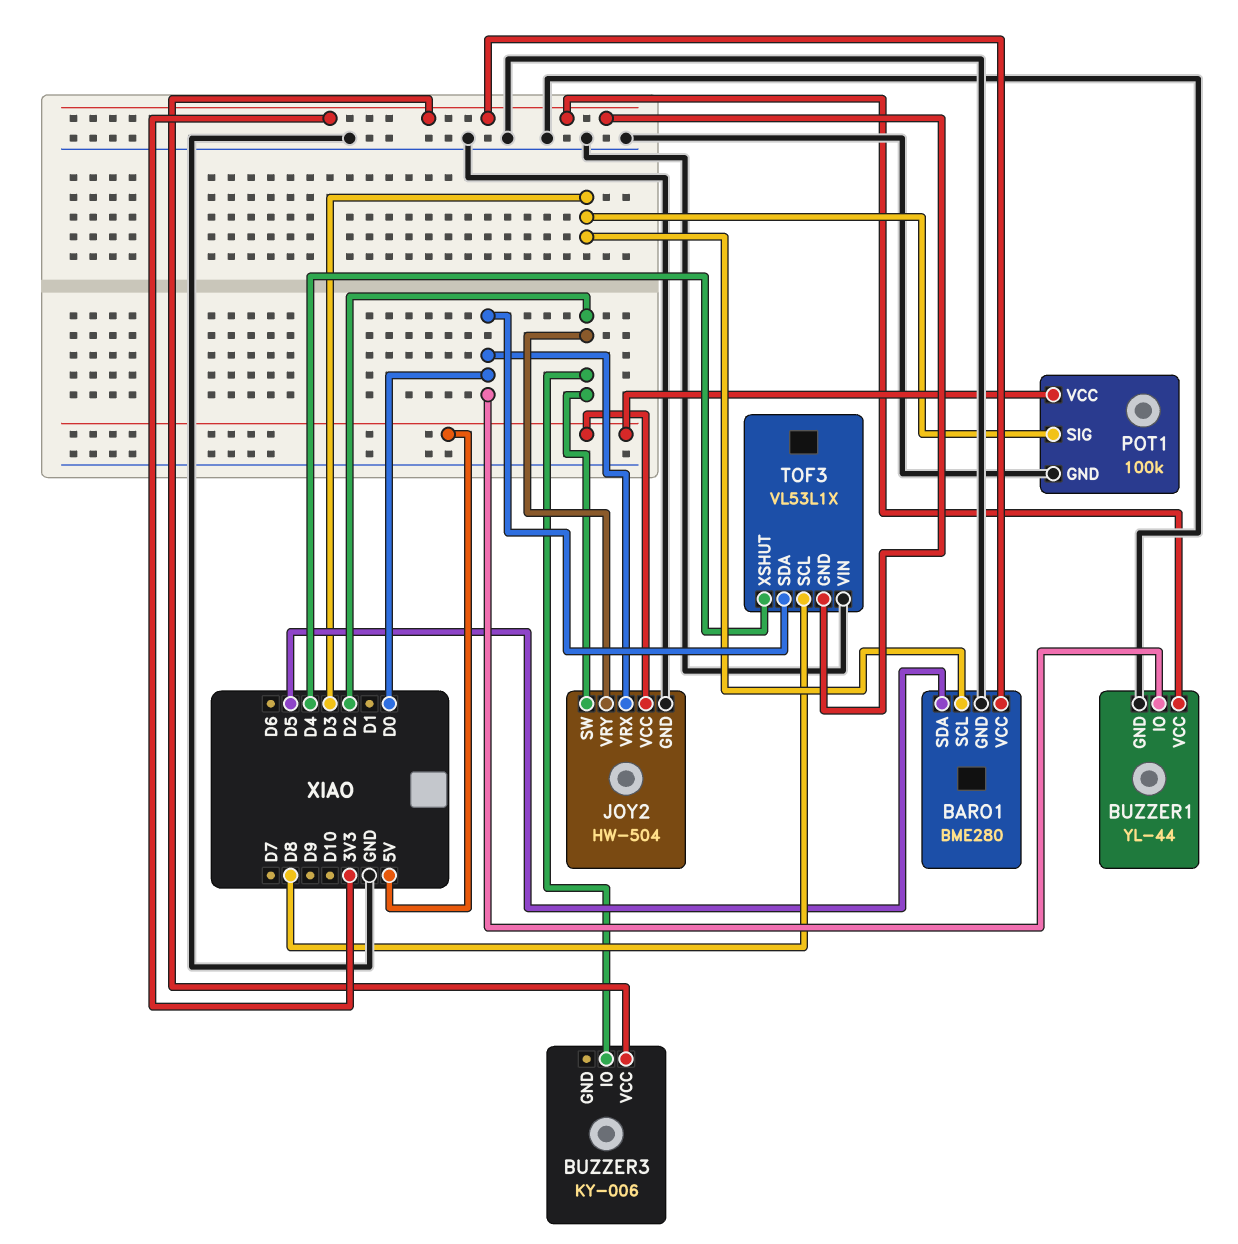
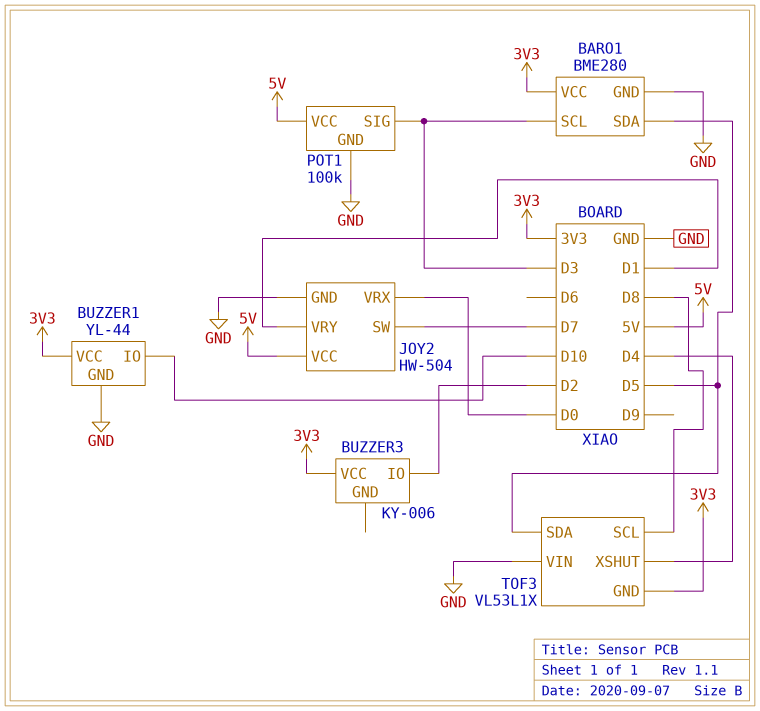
BUZZER1 pin IO: D0 -> D10
JOY2 pin SW: D2 -> D7
JOY2 pin VRY: D2 -> D1
TOF3 pin SDA: D0 -> D5

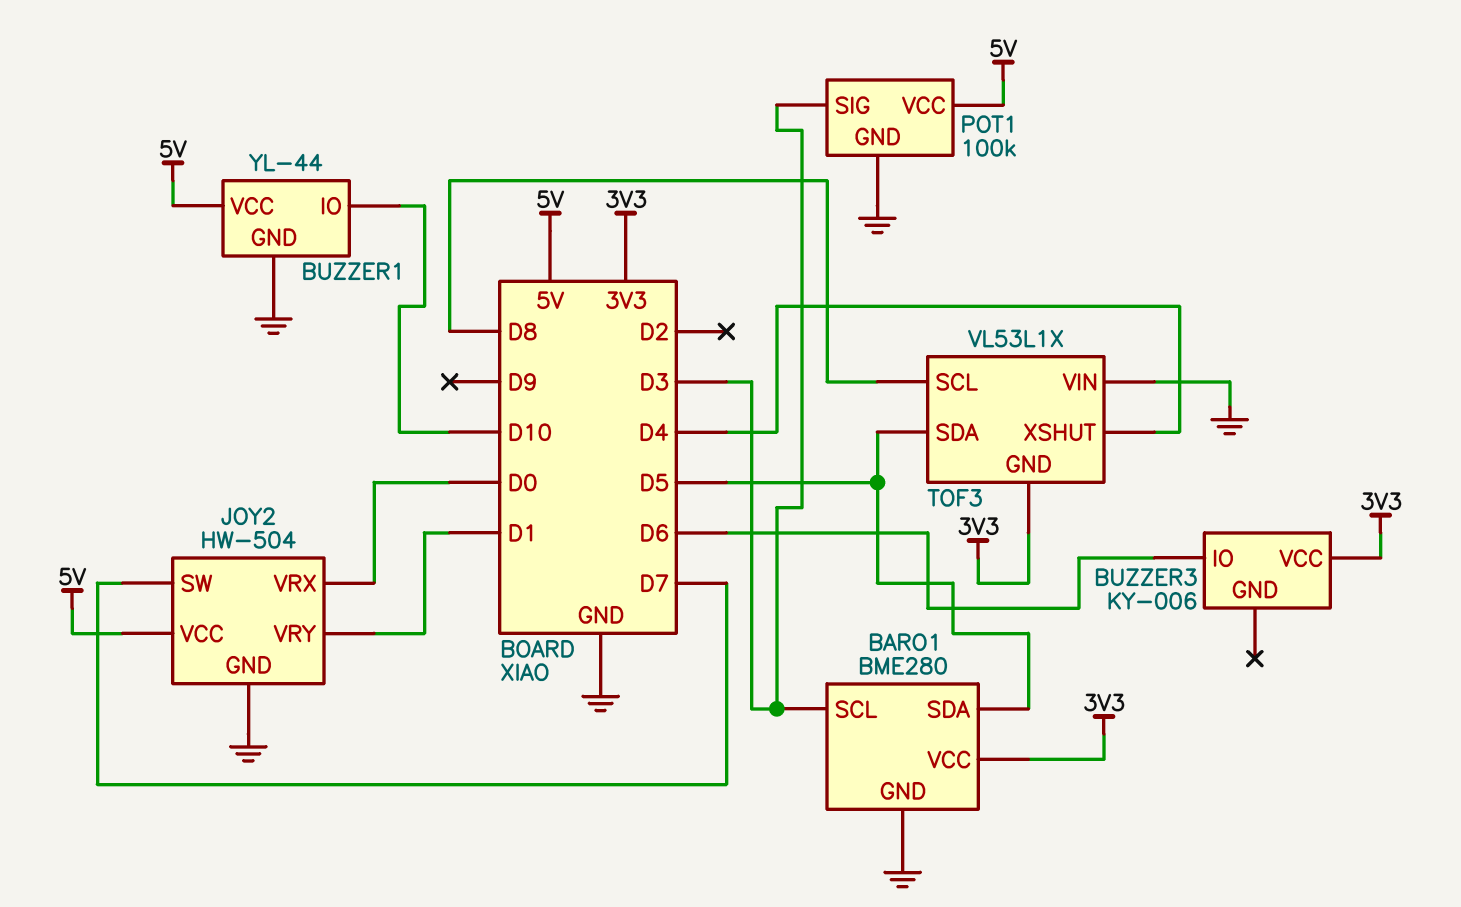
BUZZER1 pin VCC: 3V3 -> 5V
BUZZER3 pin IO: D2 -> D6

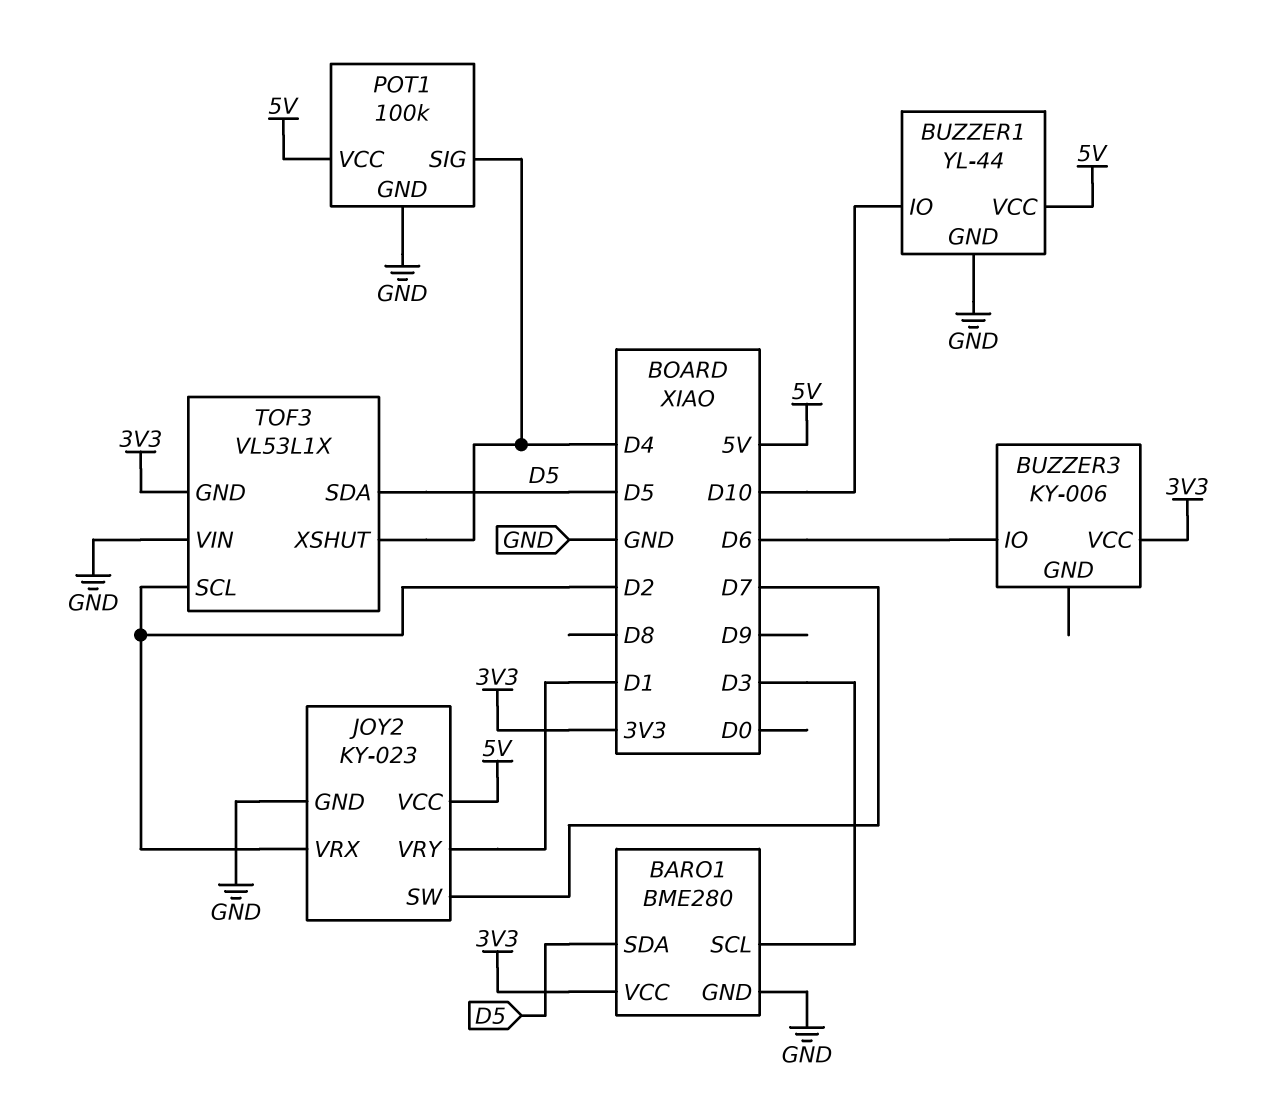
JOY2: HW-504 -> KY-023
JOY2 pin VRX: D0 -> D2
POT1 pin SIG: D3 -> D4
TOF3 pin SCL: D8 -> D2

